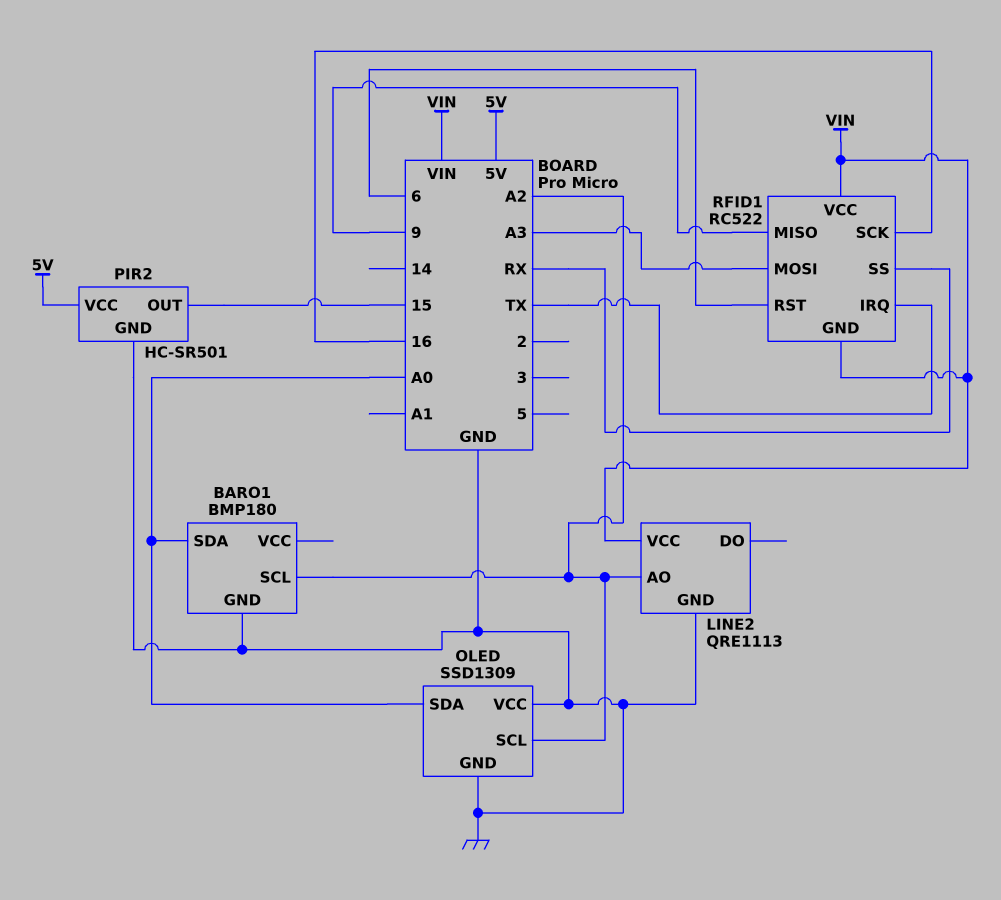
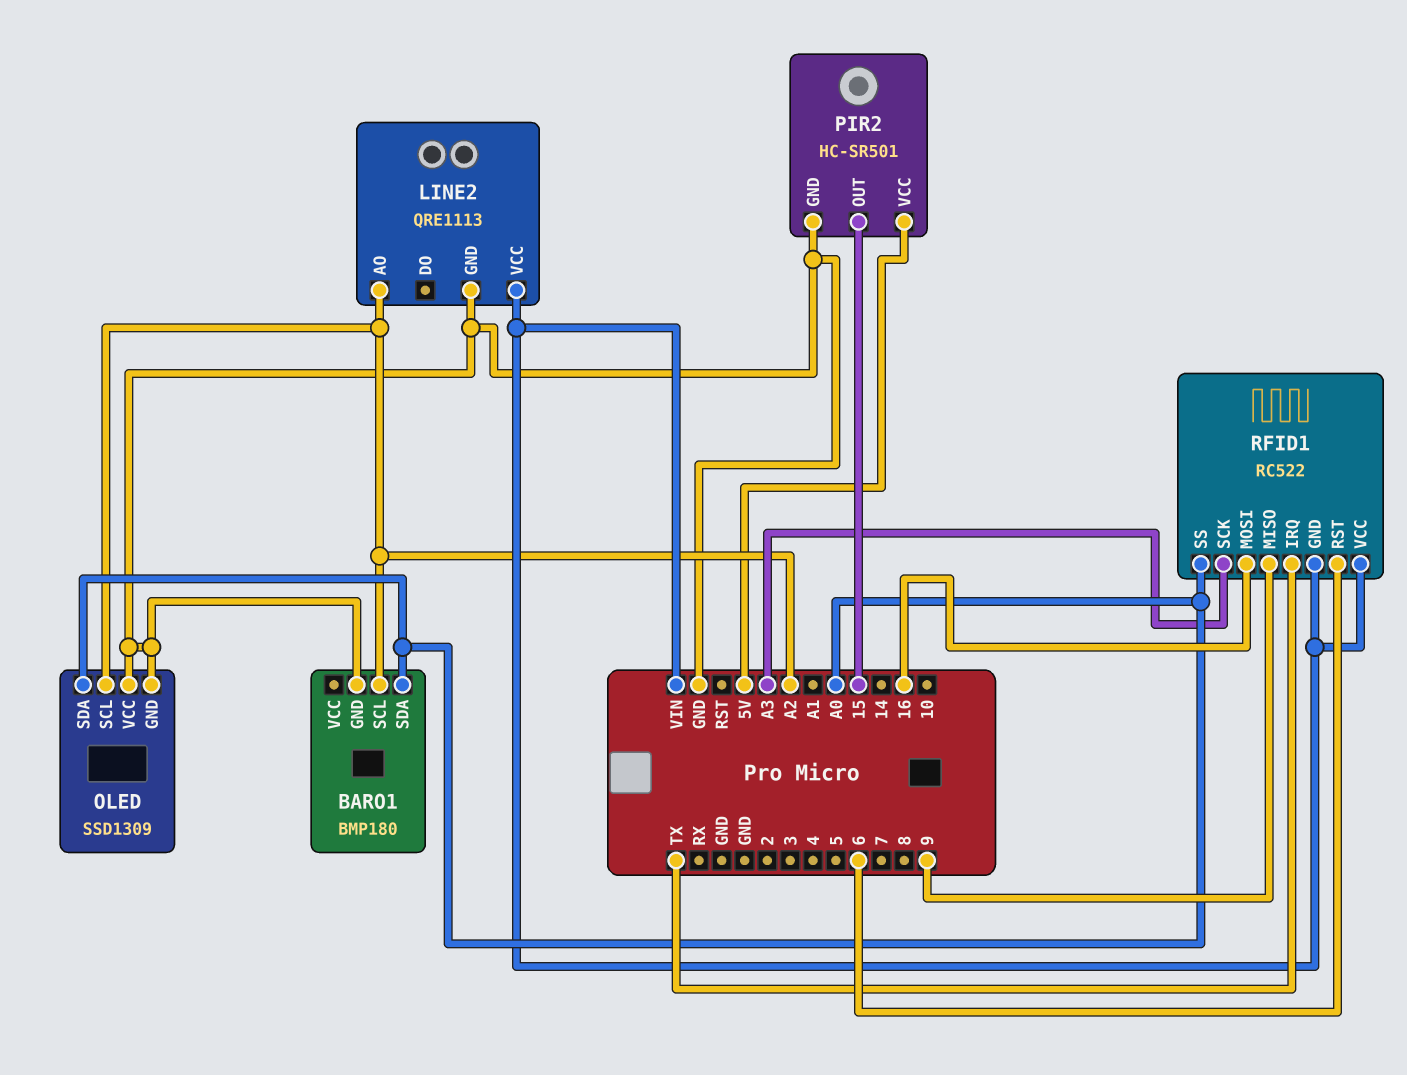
RFID1 pin MOSI: A3 -> 16
RFID1 pin SCK: 16 -> A3
RFID1 pin SS: RX -> A0

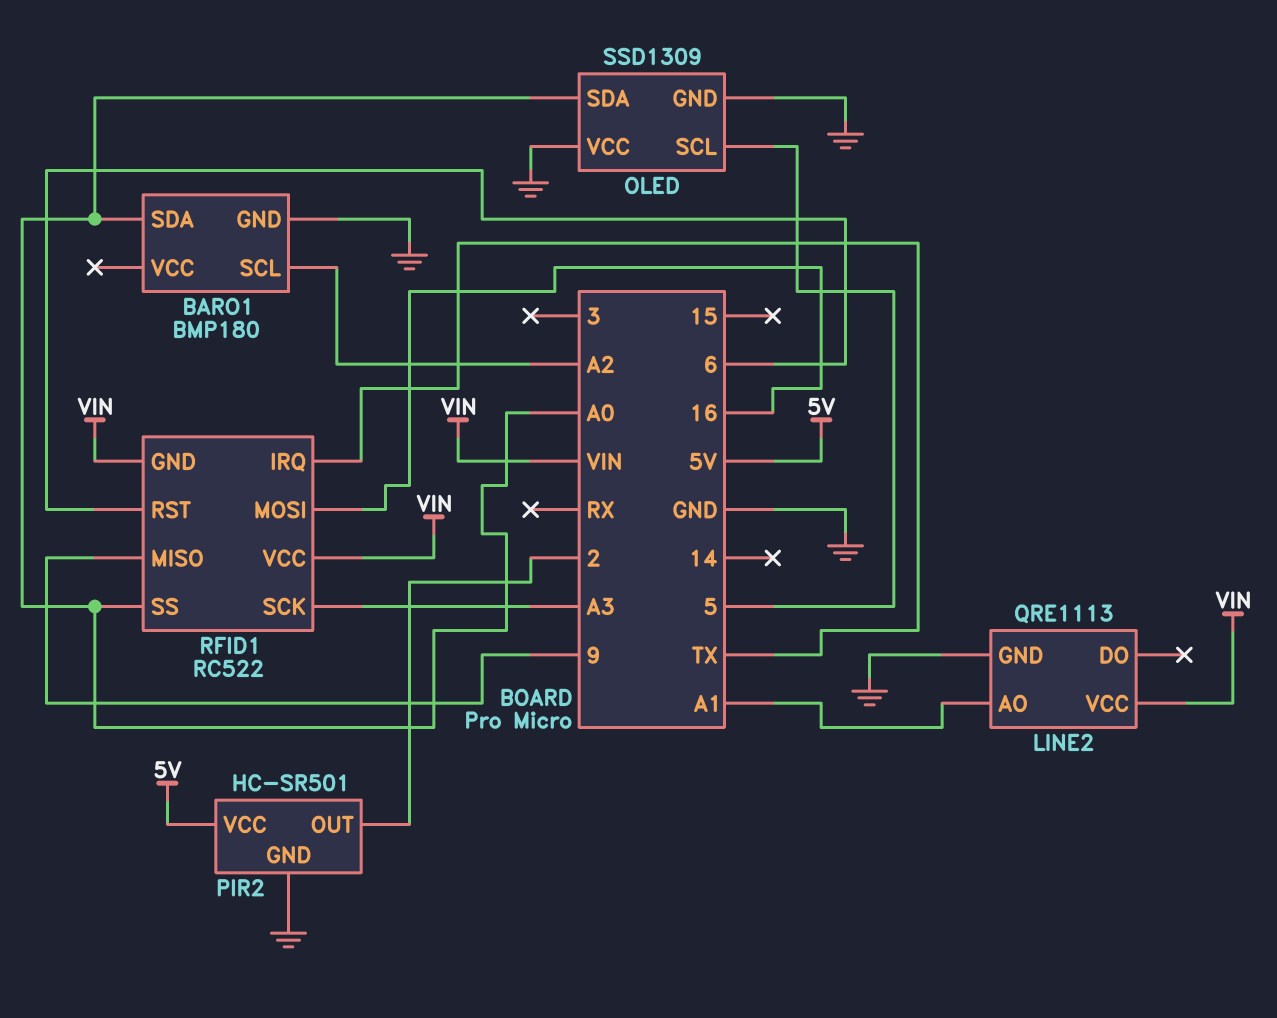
LINE2 pin AO: A2 -> A1
OLED pin SCL: A2 -> 5
PIR2 pin OUT: 15 -> 2

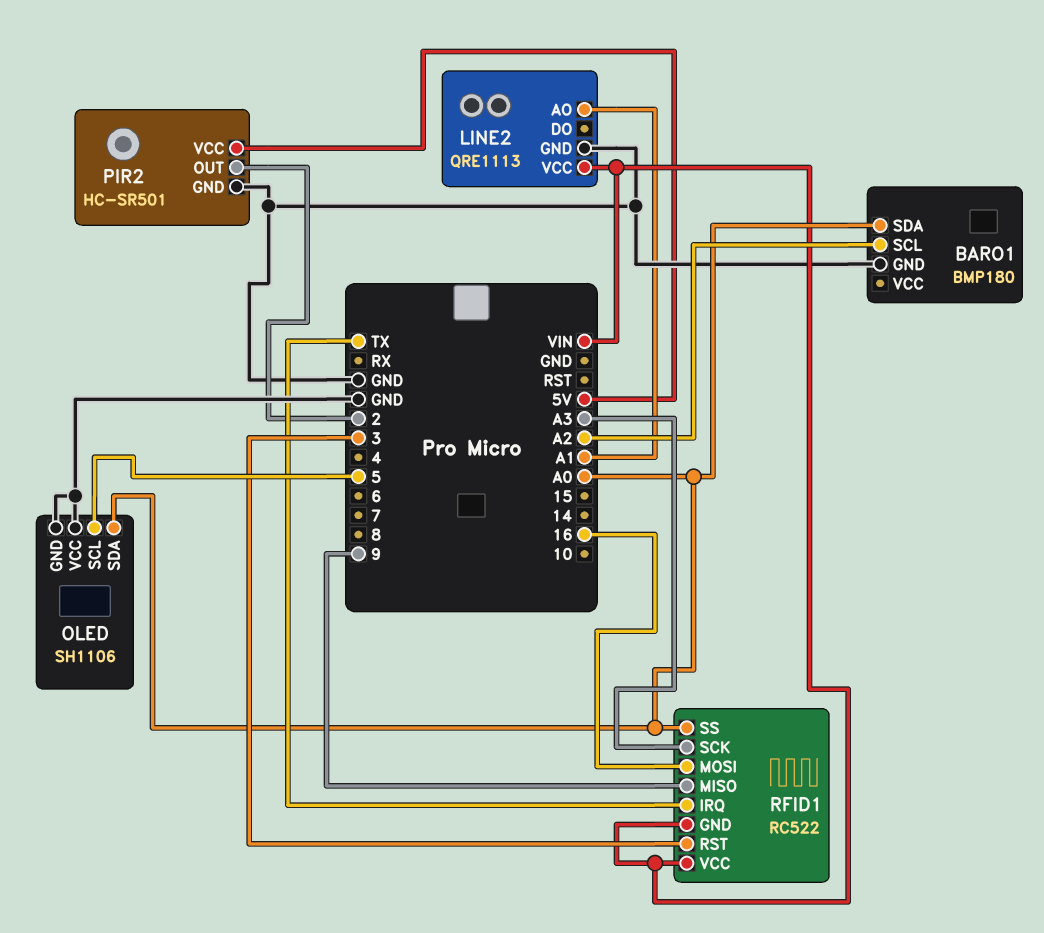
OLED: SSD1309 -> SH1106
RFID1 pin RST: 6 -> 3

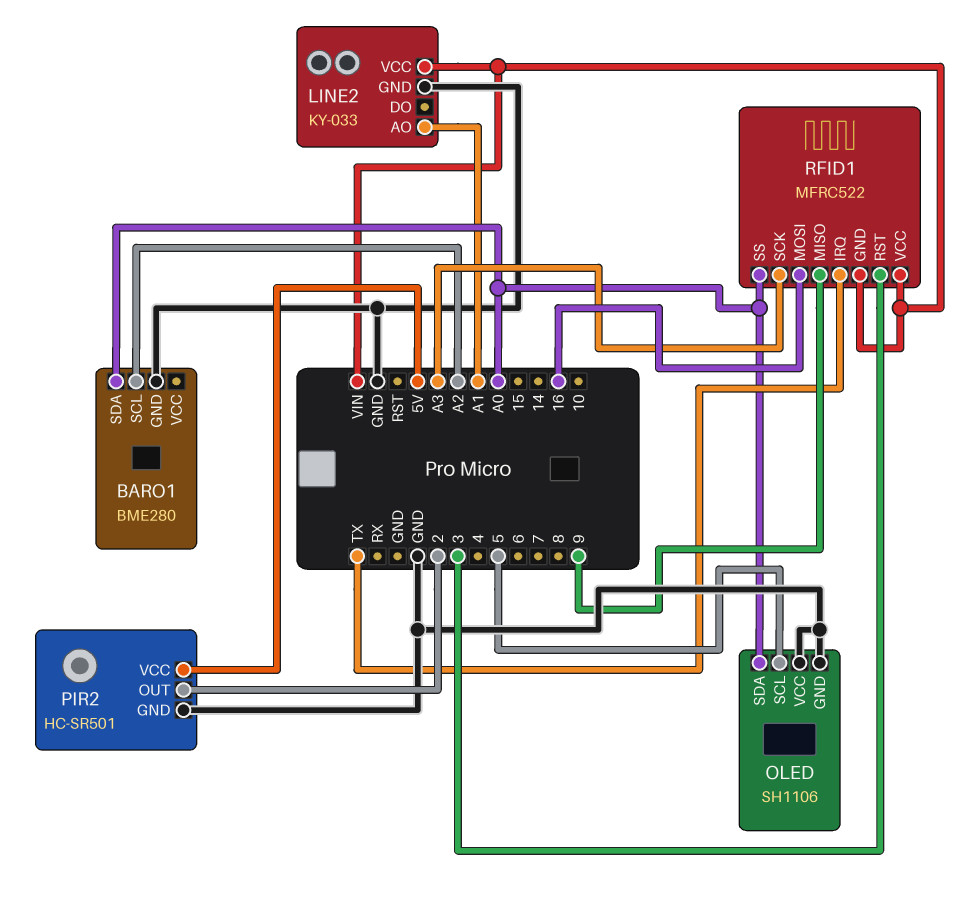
BARO1: BMP180 -> BME280
LINE2: QRE1113 -> KY-033
RFID1: RC522 -> MFRC522

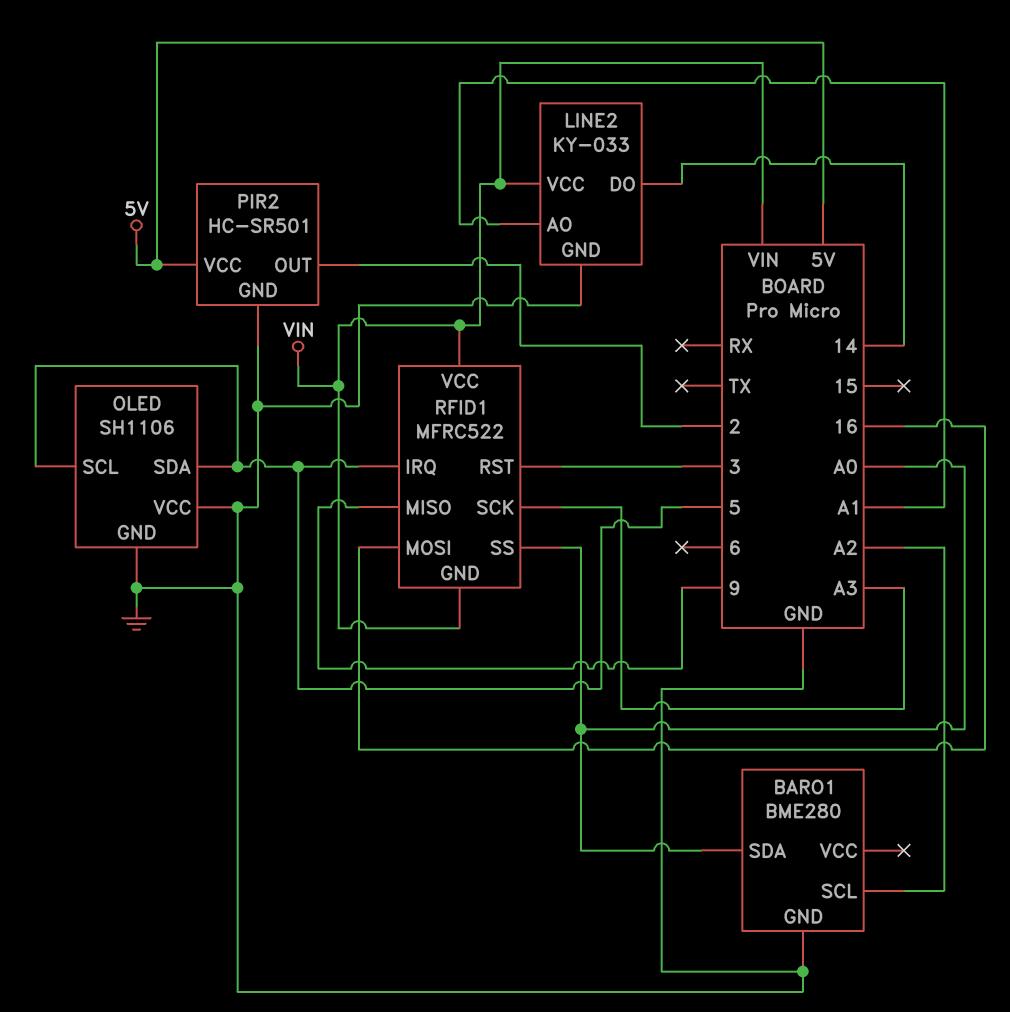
LINE2 pin DO: none -> 14
OLED pin SDA: A0 -> 5
RFID1 pin IRQ: TX -> 5

